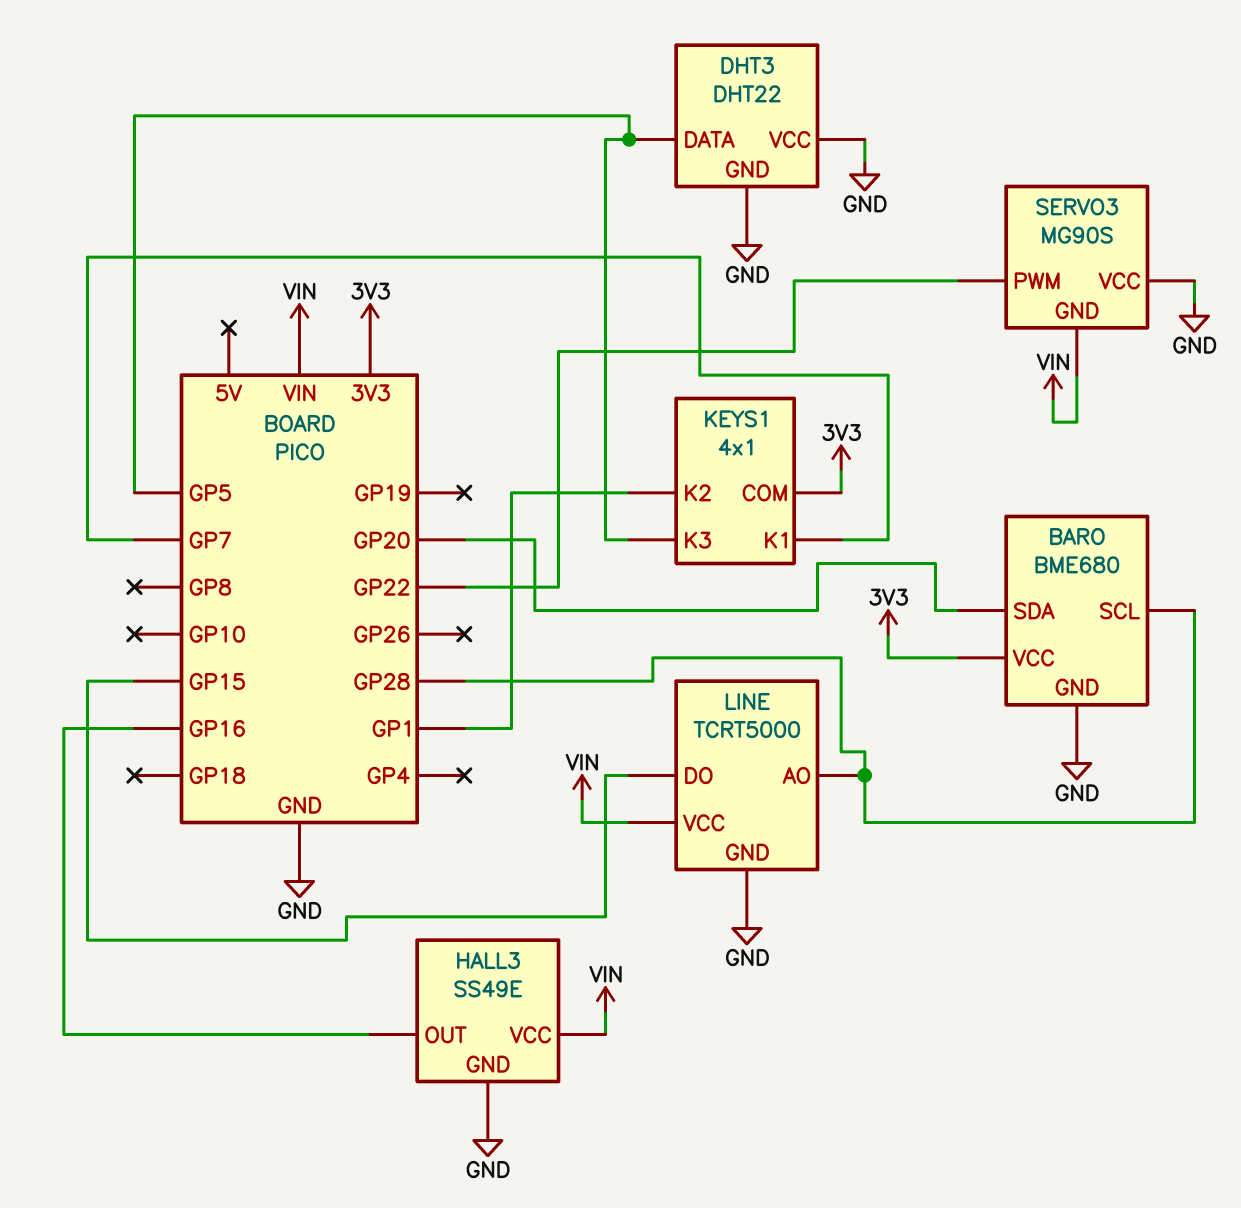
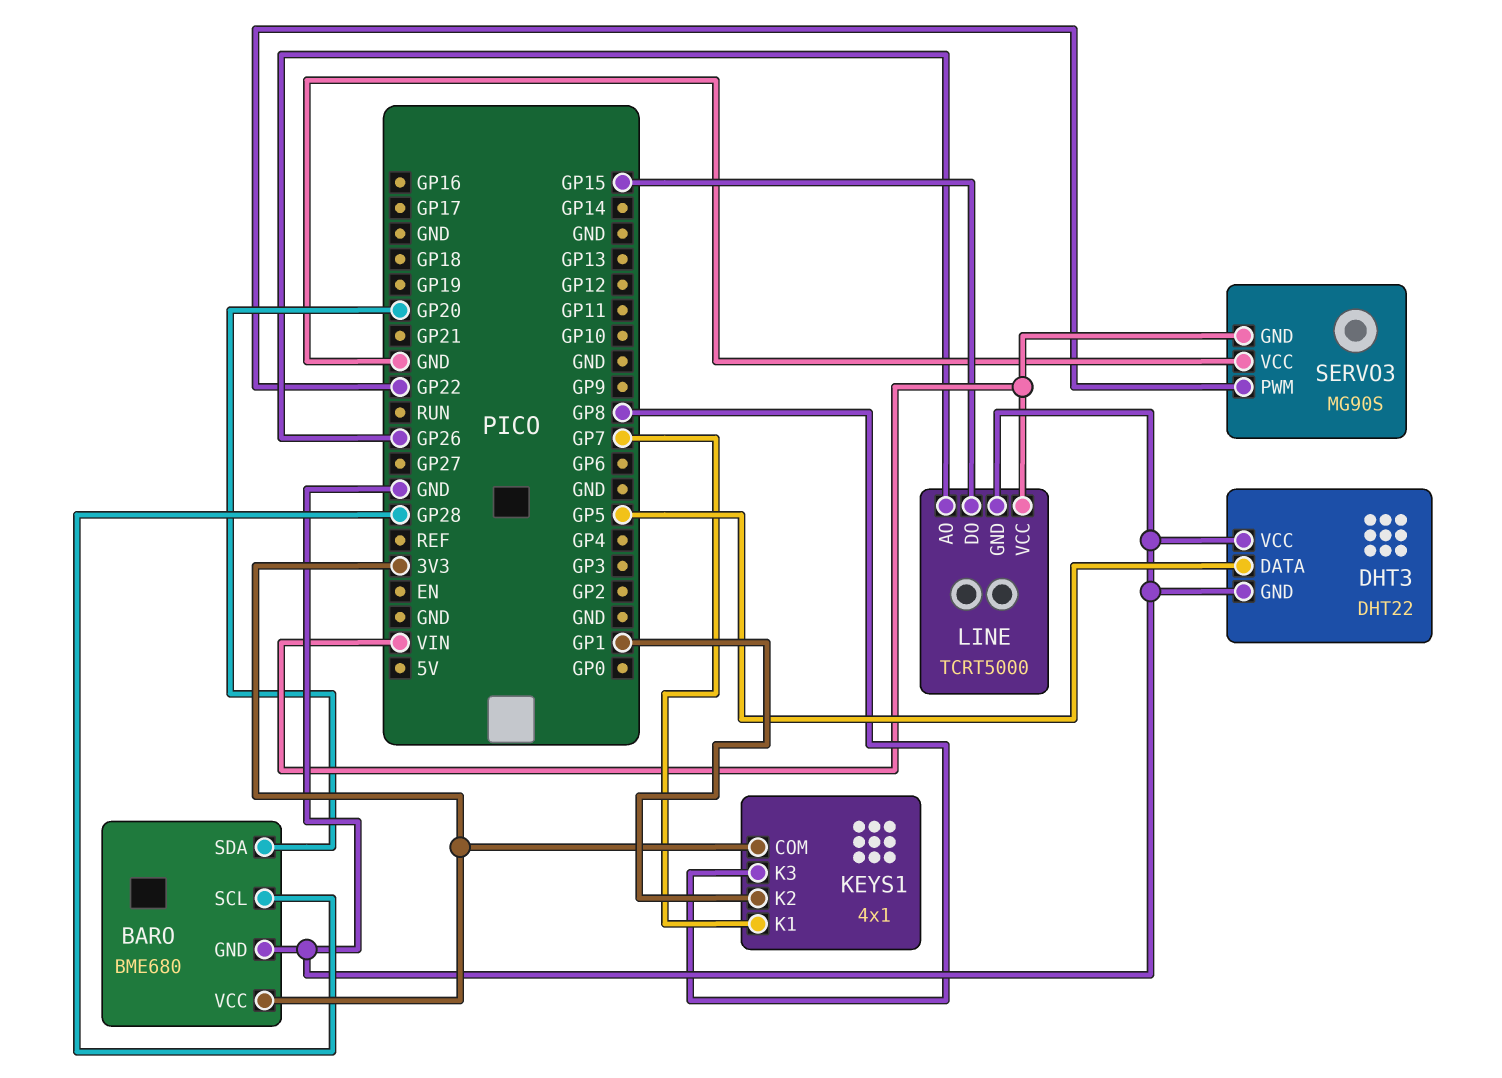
HALL3: SS49E -> none
HALL3 pin GND: GND -> none
HALL3 pin OUT: GP16 -> none
HALL3 pin VCC: VIN -> none
KEYS1 pin K3: GP5 -> GP8
LINE pin AO: GP28 -> GP26

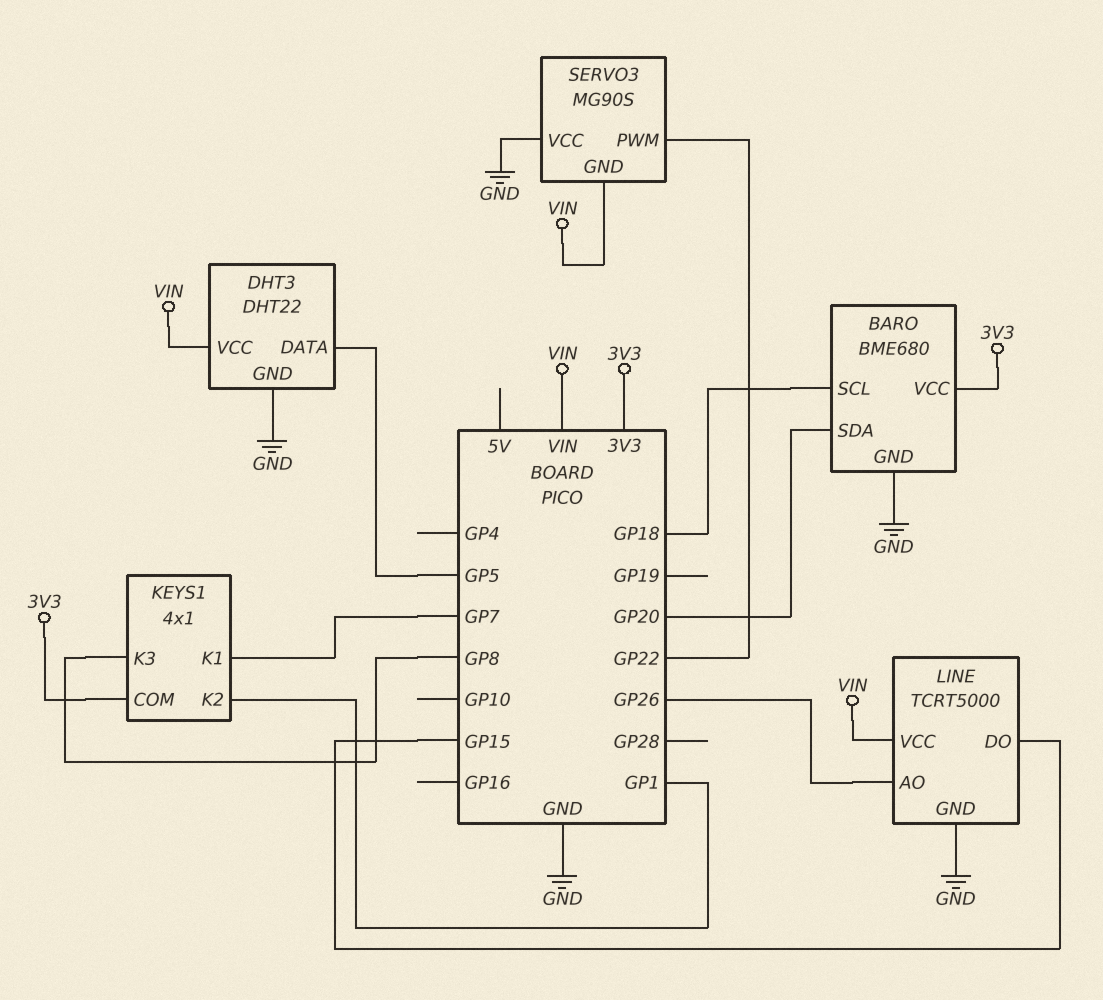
BARO pin SCL: GP28 -> GP18
DHT3 pin VCC: GND -> VIN

